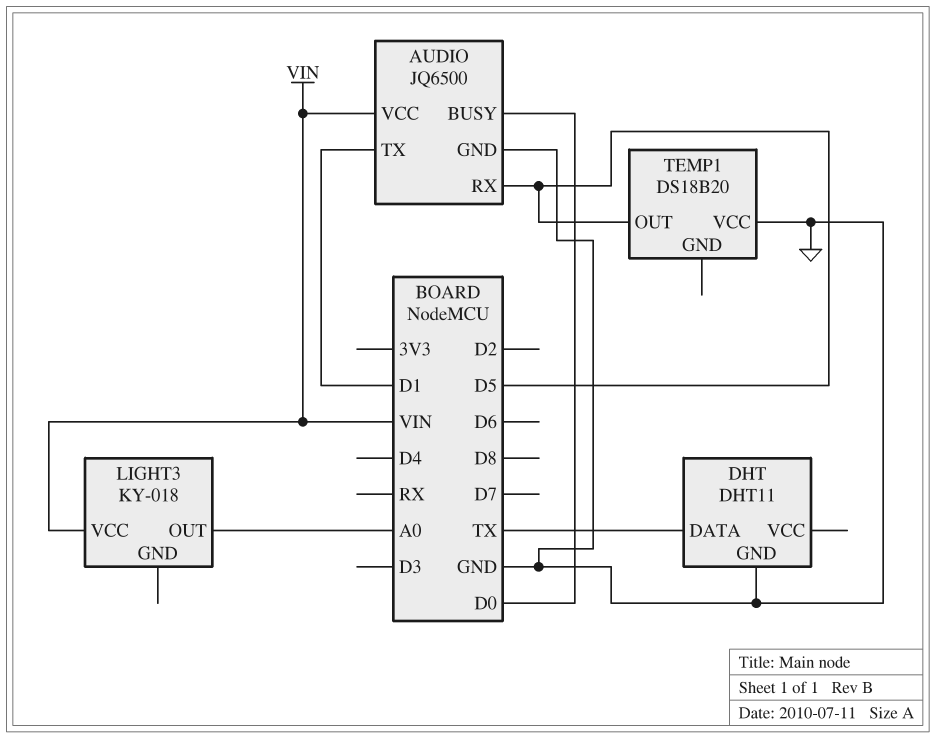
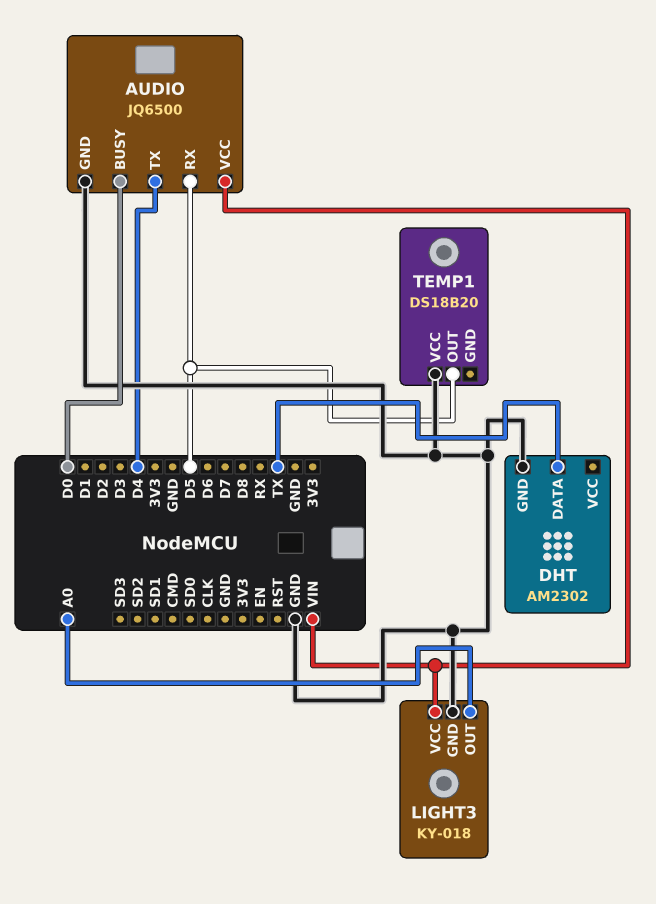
AUDIO pin TX: D1 -> D4
DHT: DHT11 -> AM2302
LIGHT3 pin GND: none -> GND

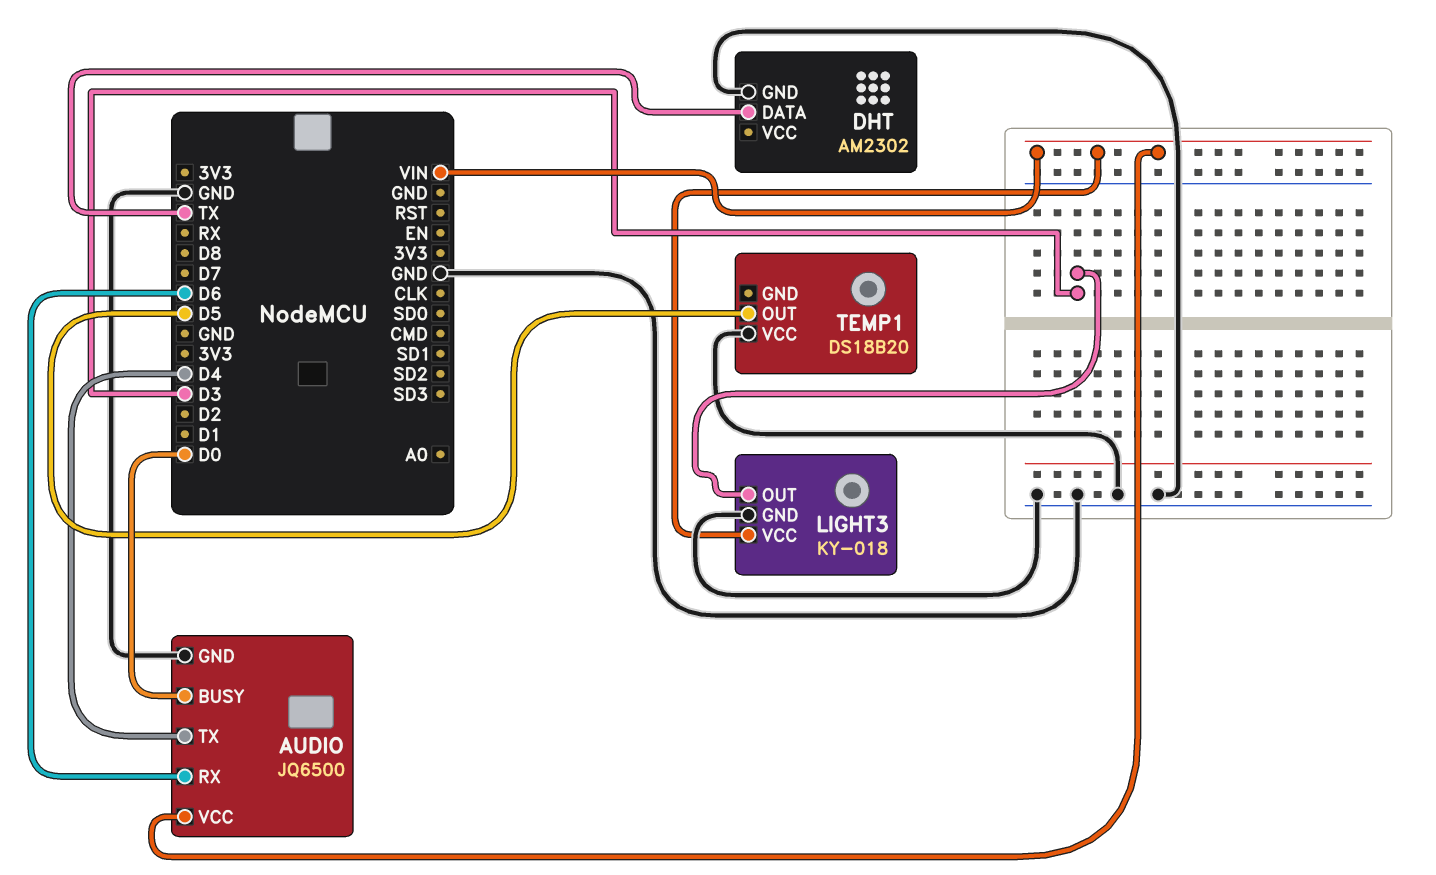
AUDIO pin RX: D5 -> D6
LIGHT3 pin OUT: A0 -> D3

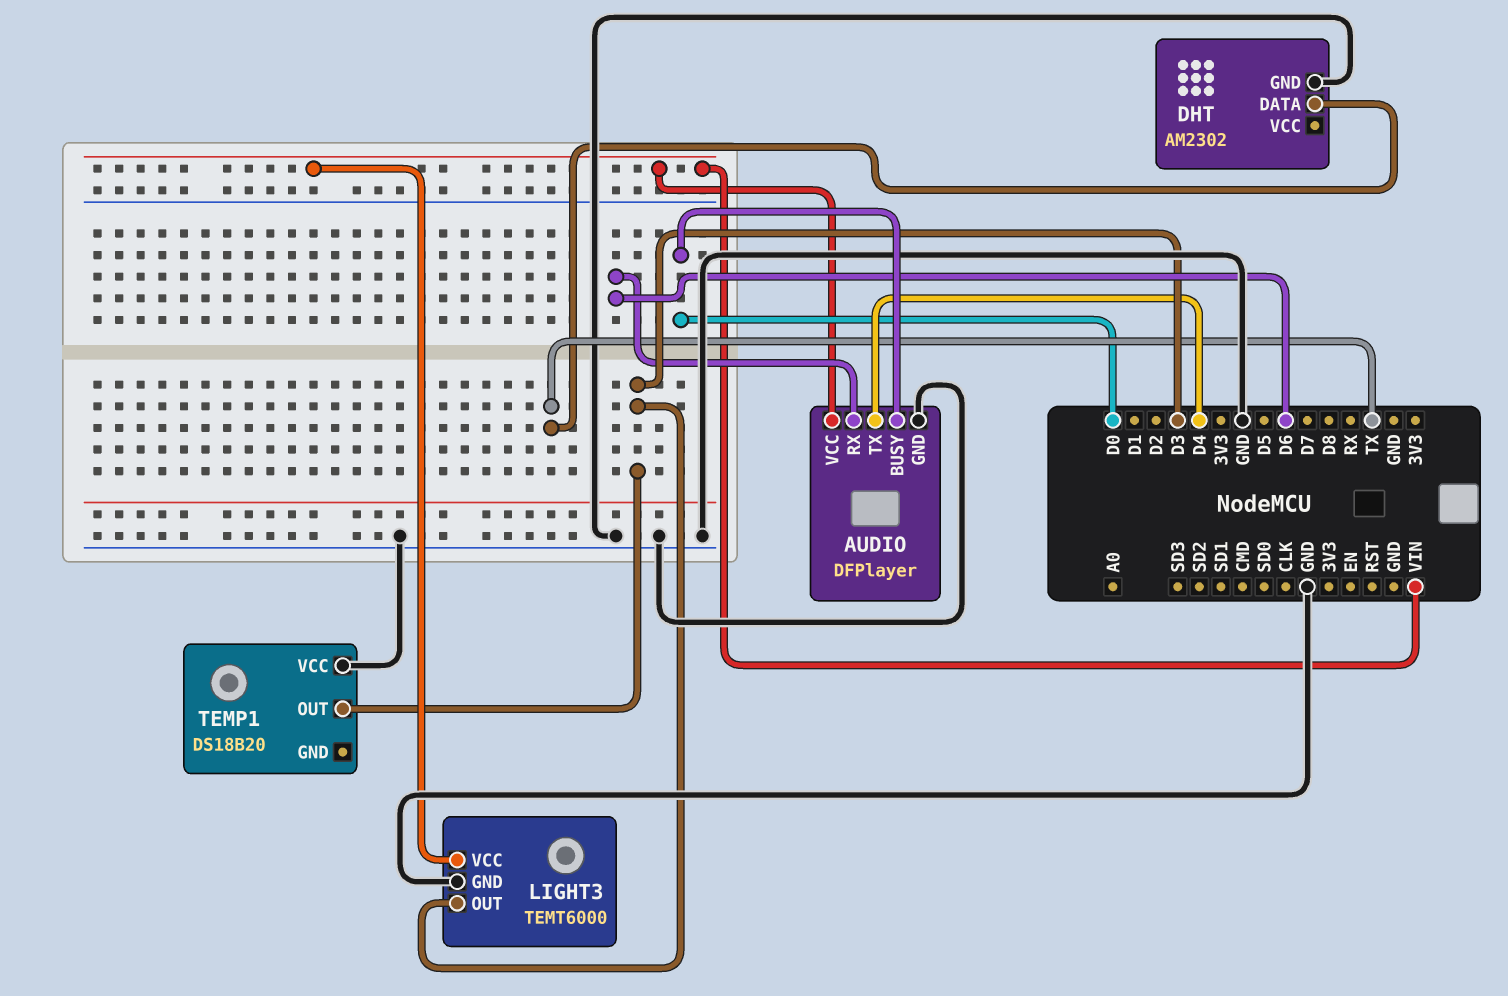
AUDIO: JQ6500 -> DFPlayer
LIGHT3: KY-018 -> TEMT6000
TEMP1 pin OUT: D5 -> D3

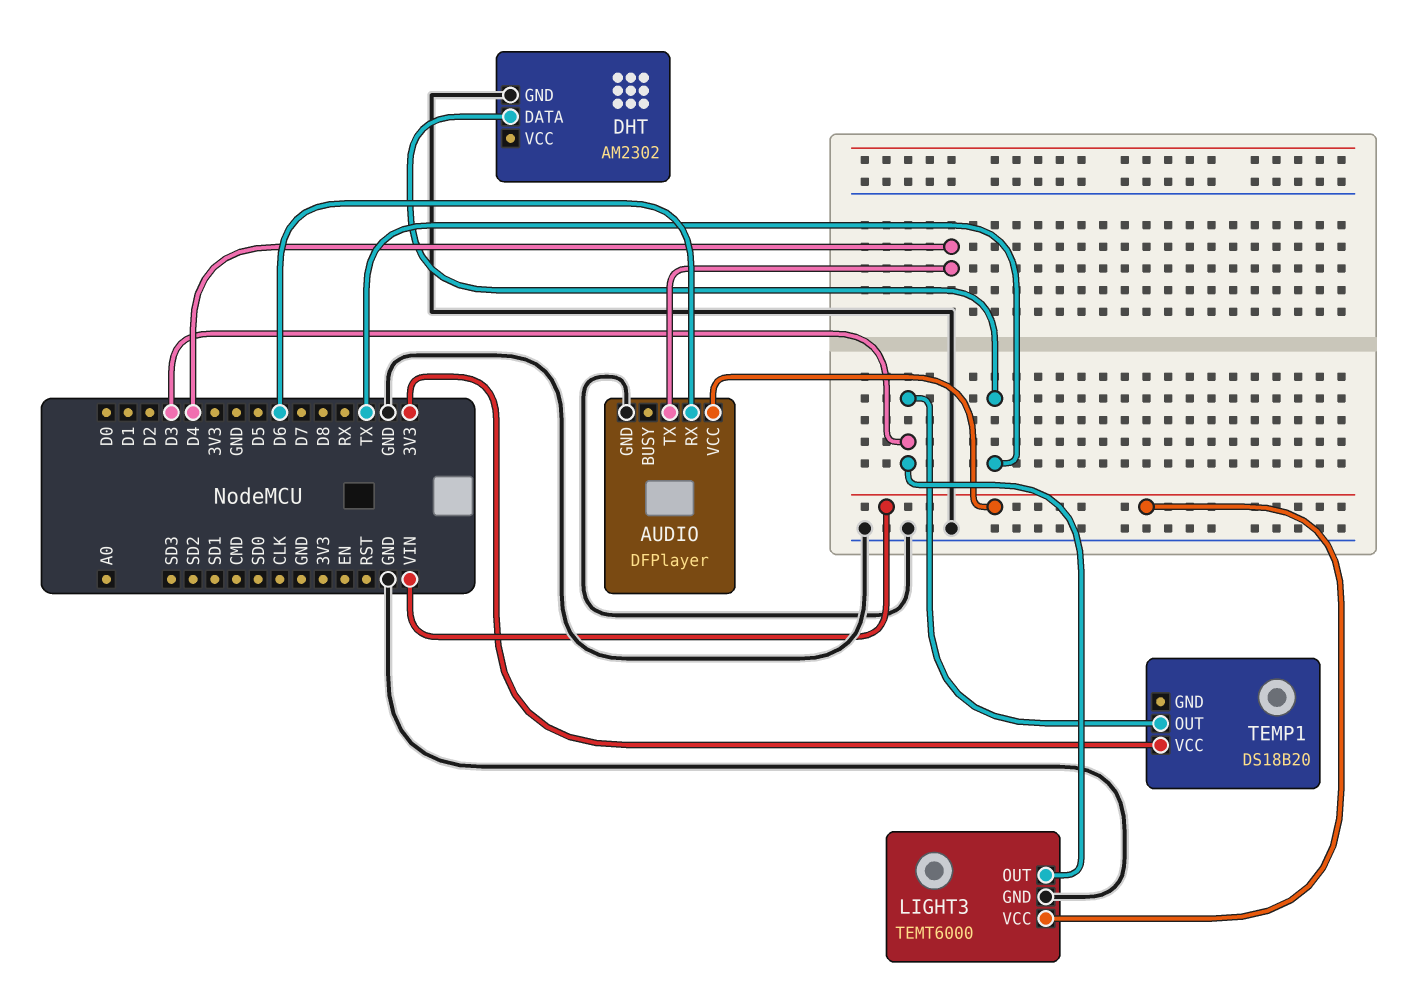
AUDIO pin BUSY: D0 -> none
TEMP1 pin VCC: GND -> 3V3

